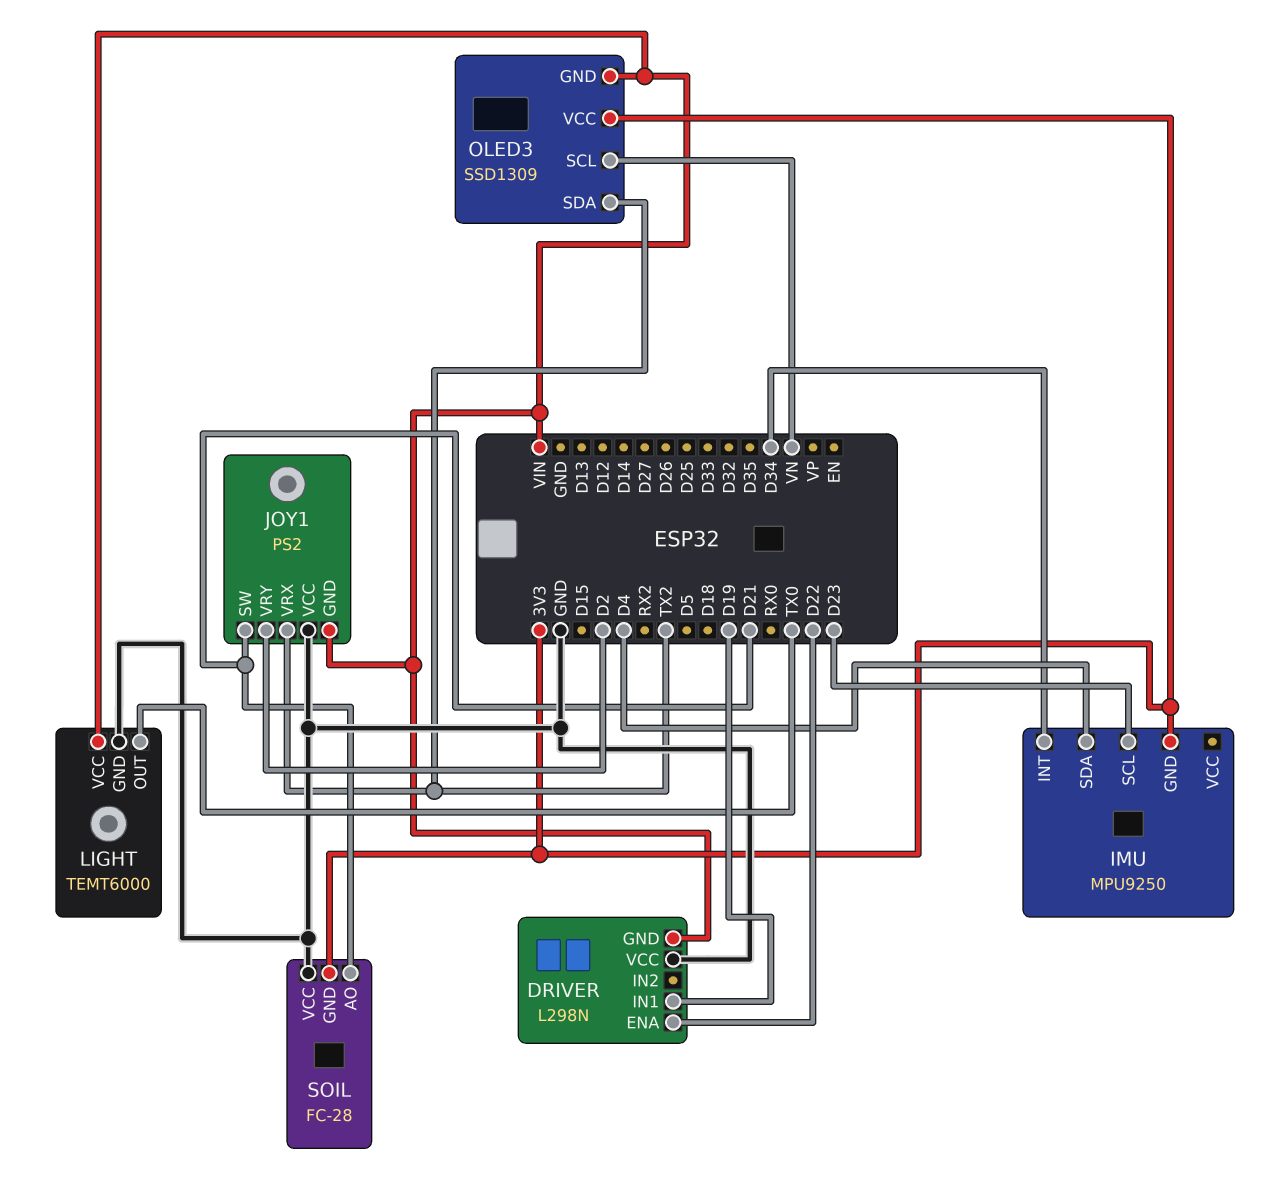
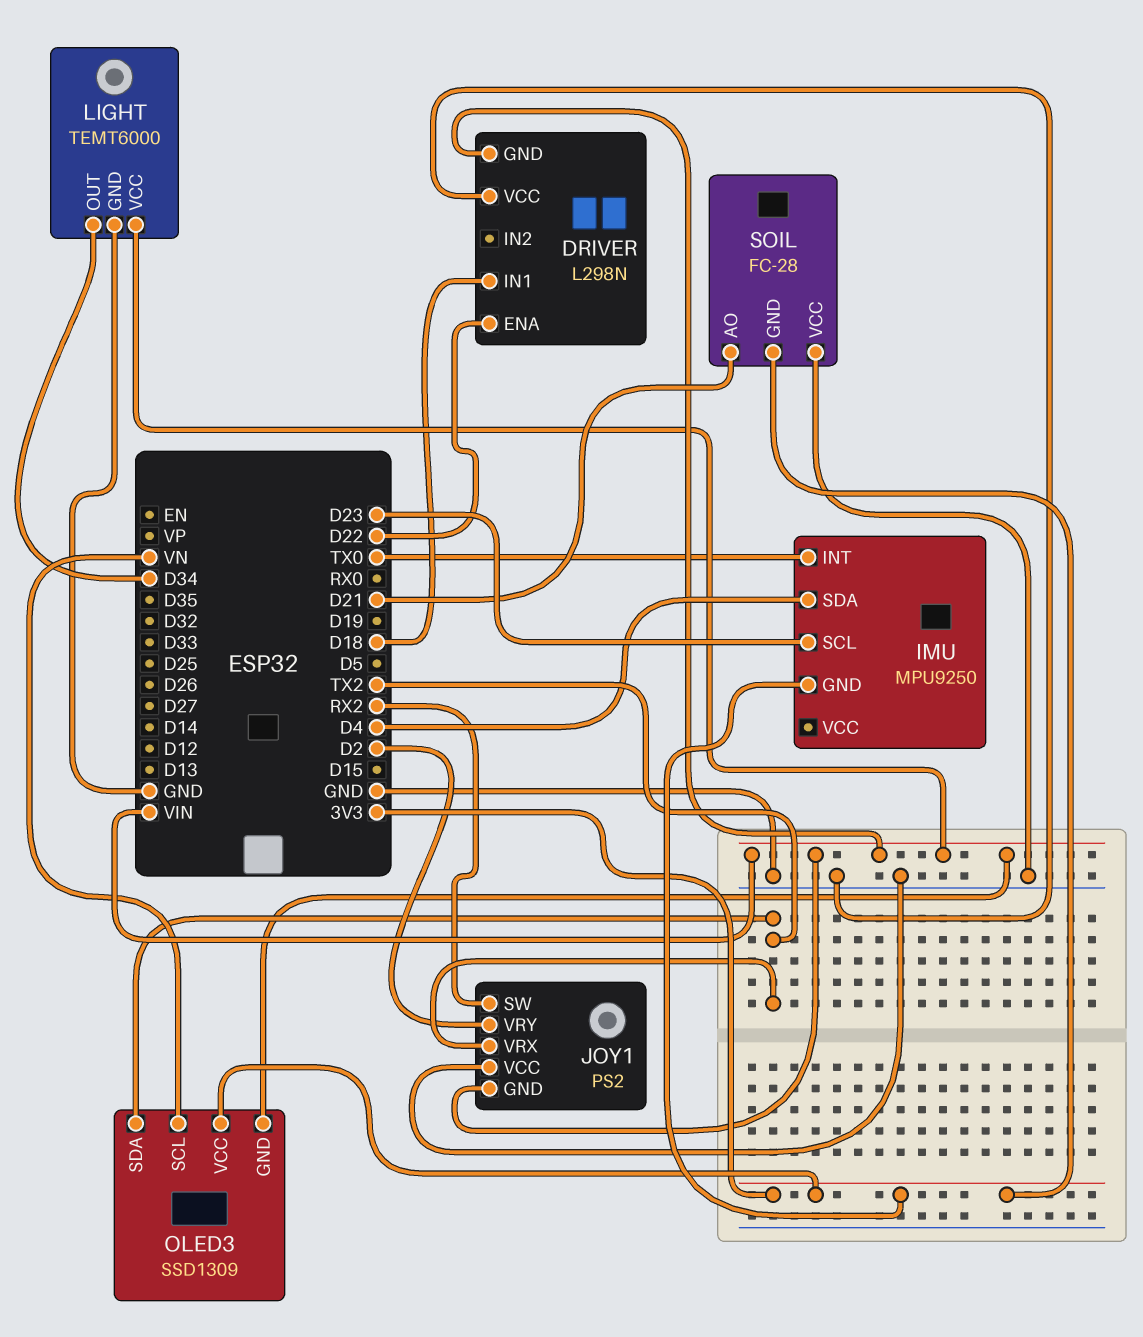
DRIVER pin IN1: D19 -> D18
IMU pin INT: D34 -> TX0
JOY1 pin SW: D21 -> RX2
LIGHT pin OUT: TX0 -> D34

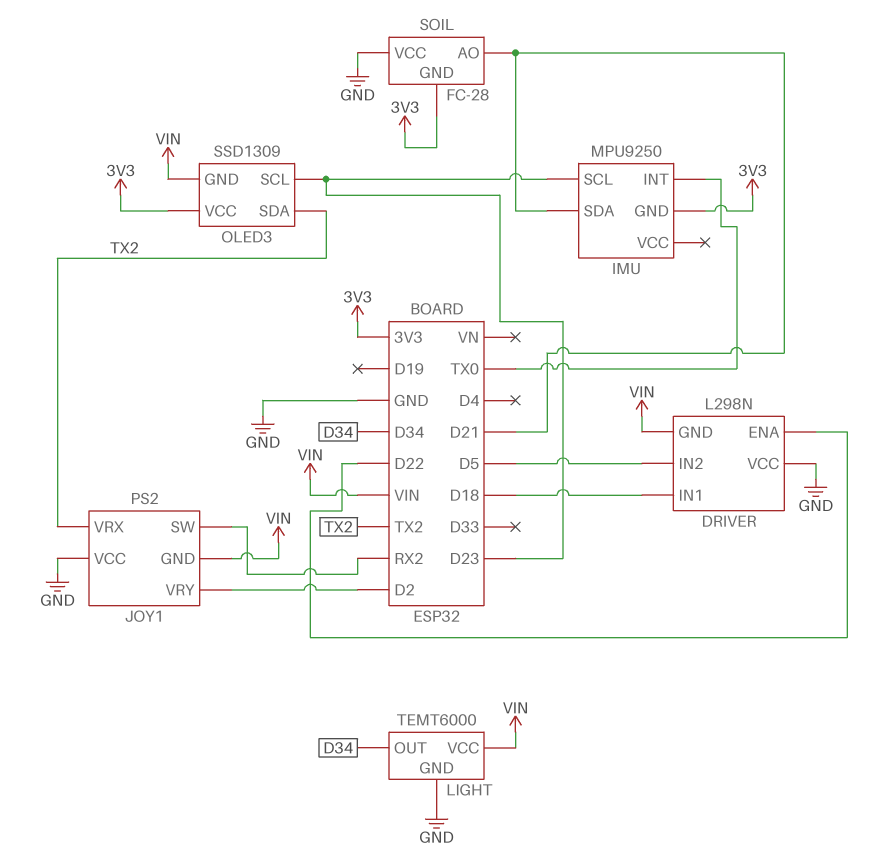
DRIVER pin IN2: none -> D5
IMU pin SDA: D4 -> D21
OLED3 pin SCL: VN -> D23

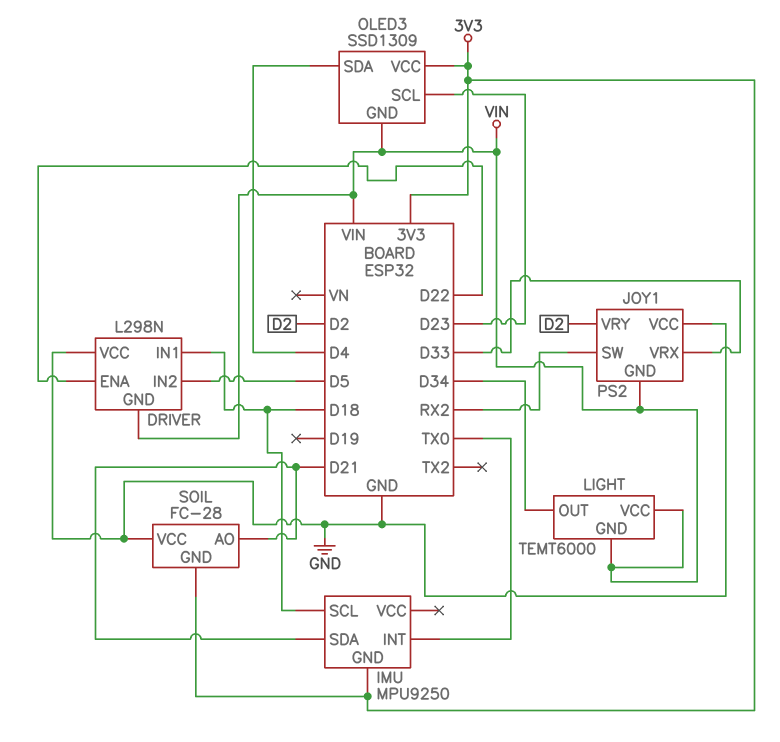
IMU pin SCL: D23 -> D18
JOY1 pin VRX: TX2 -> D33
LIGHT pin GND: GND -> VIN
OLED3 pin SDA: TX2 -> D4

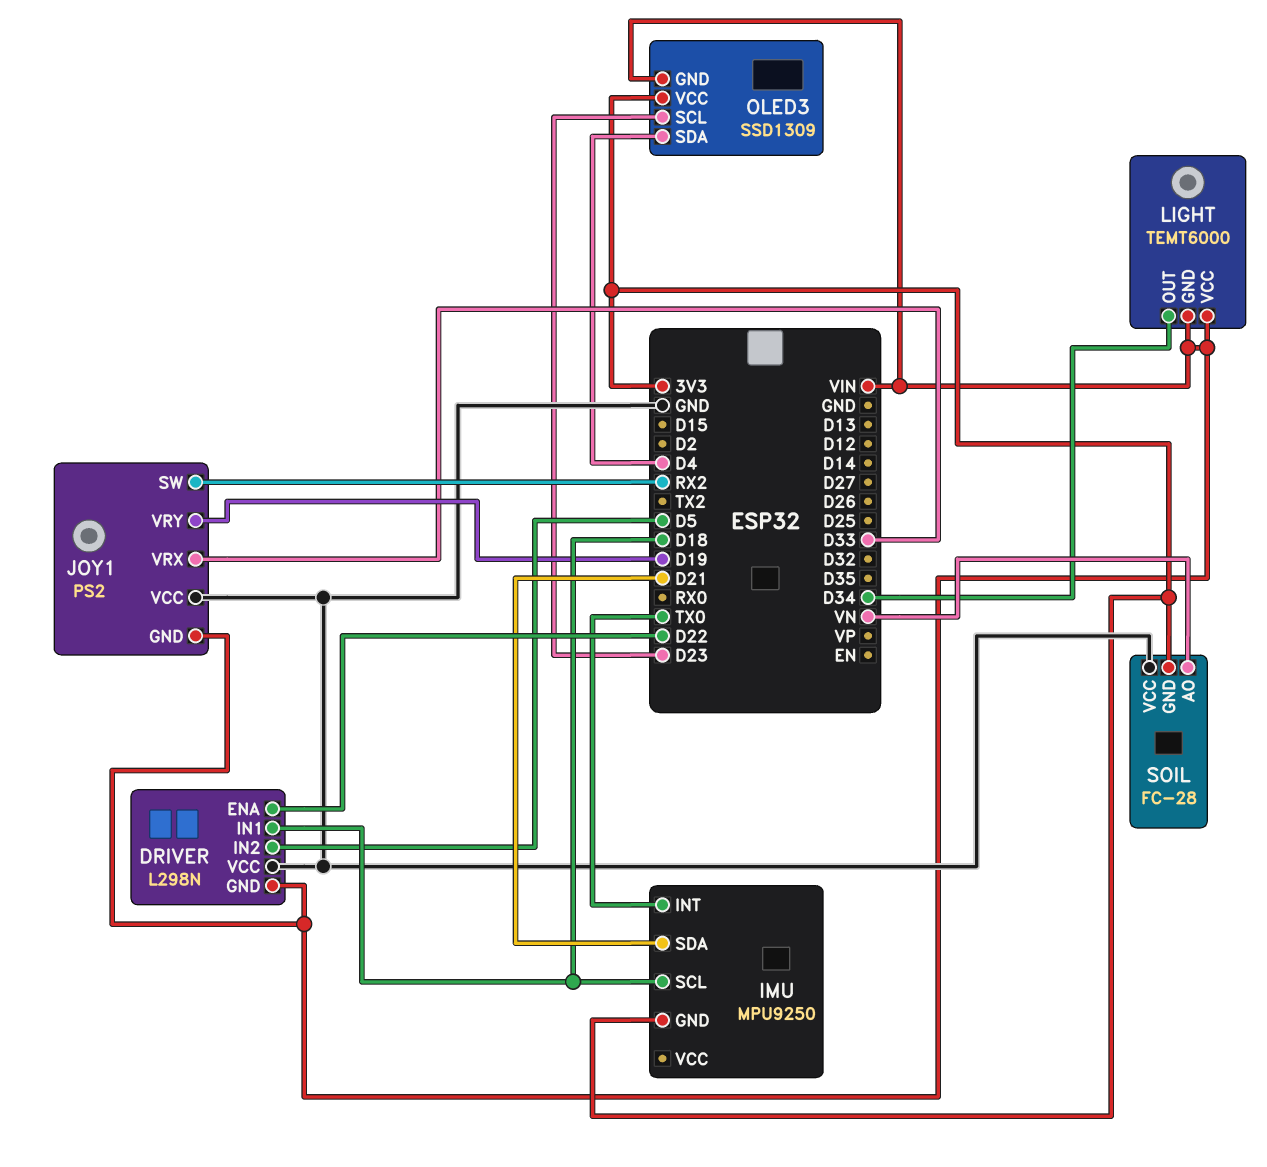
JOY1 pin VRY: D2 -> D19
SOIL pin AO: D21 -> VN

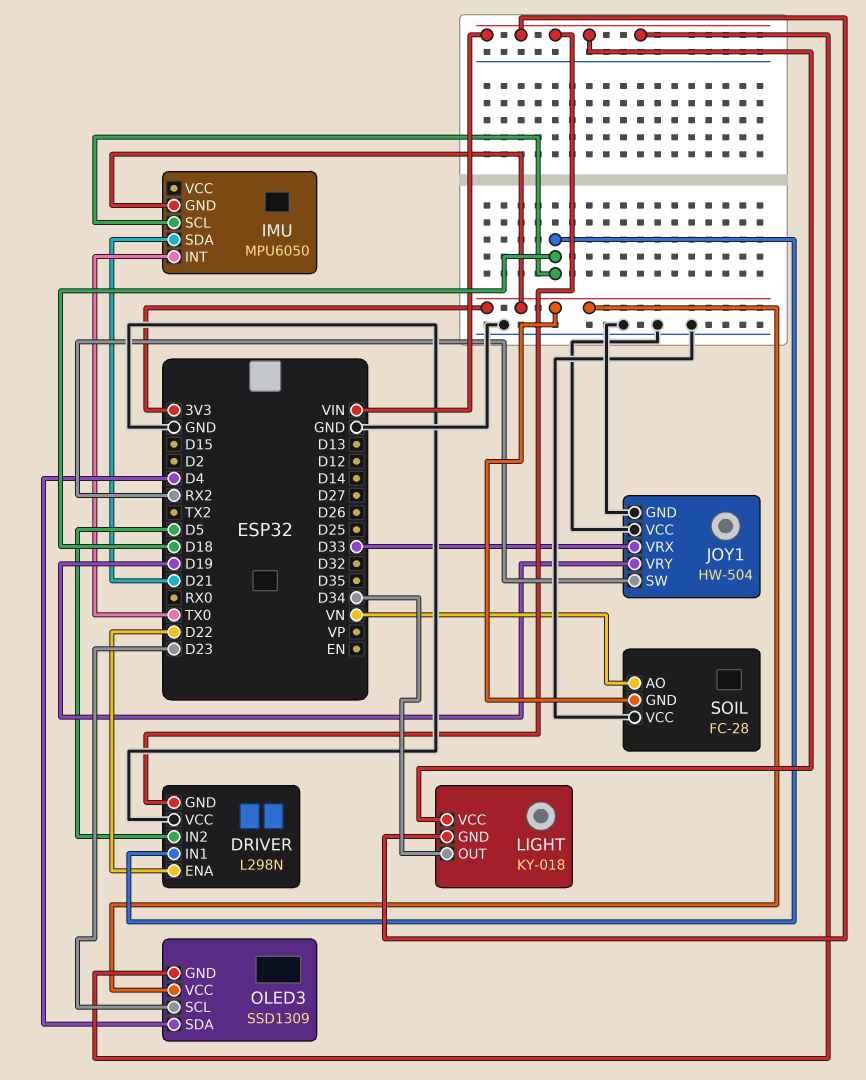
IMU: MPU9250 -> MPU6050
JOY1: PS2 -> HW-504
JOY1 pin GND: VIN -> GND
LIGHT: TEMT6000 -> KY-018

